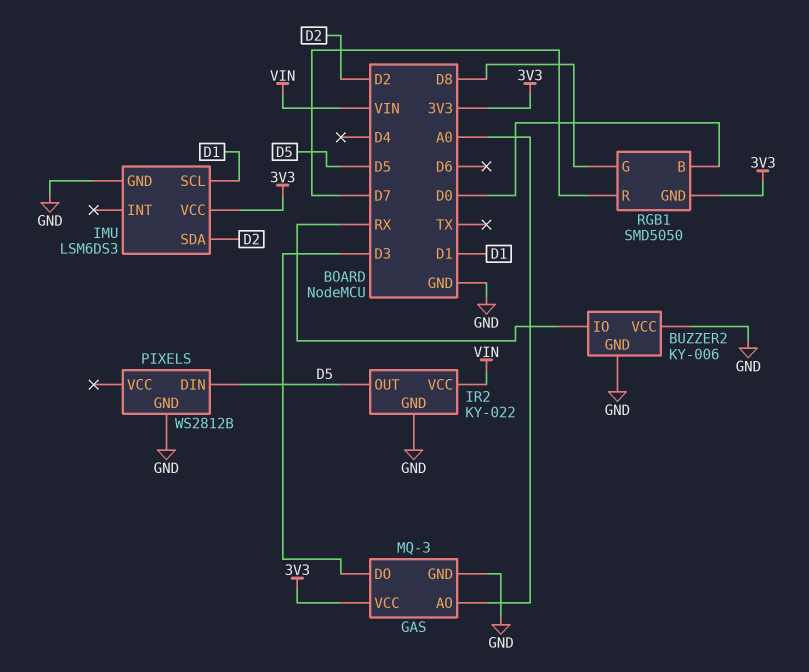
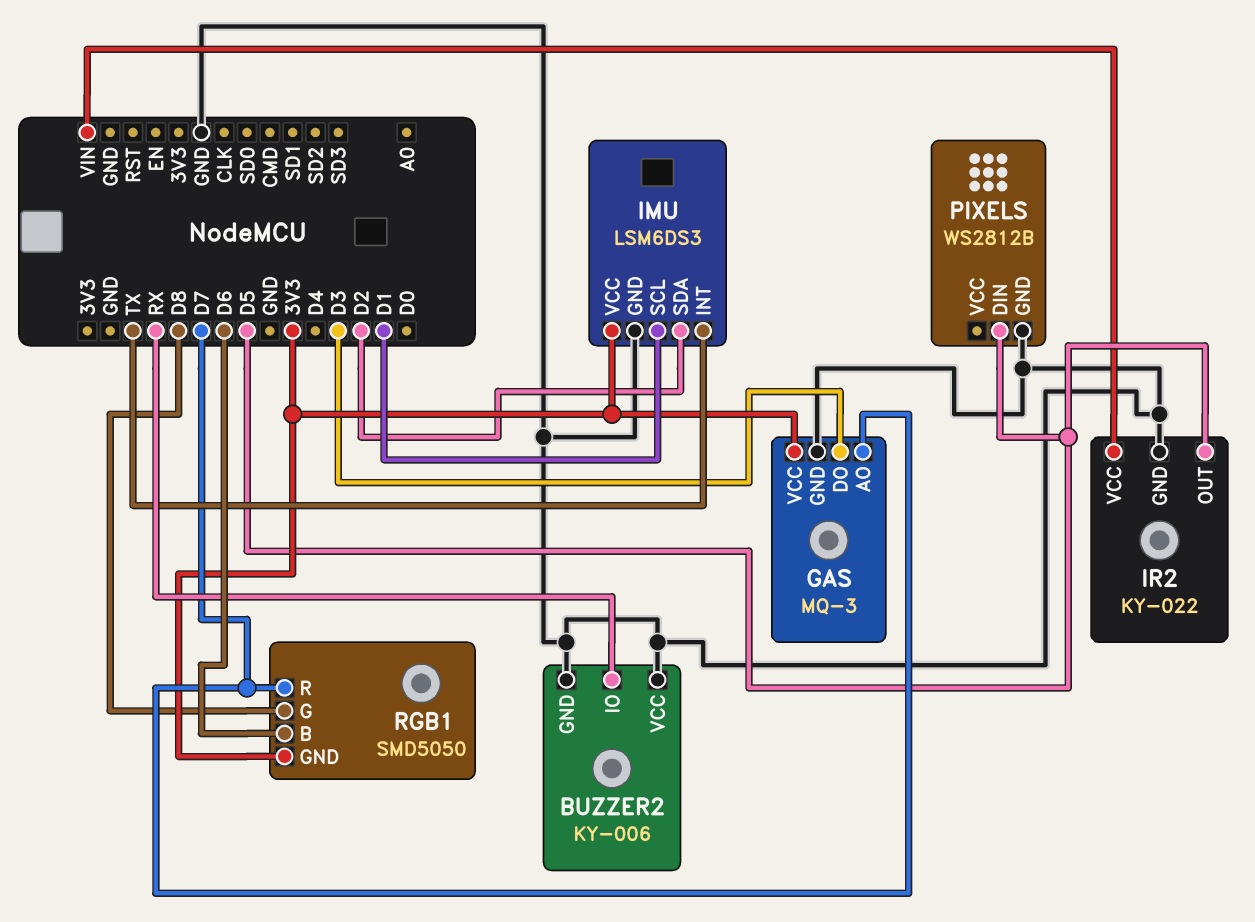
GAS pin AO: A0 -> D7
IMU pin INT: none -> TX
RGB1 pin B: D0 -> D6

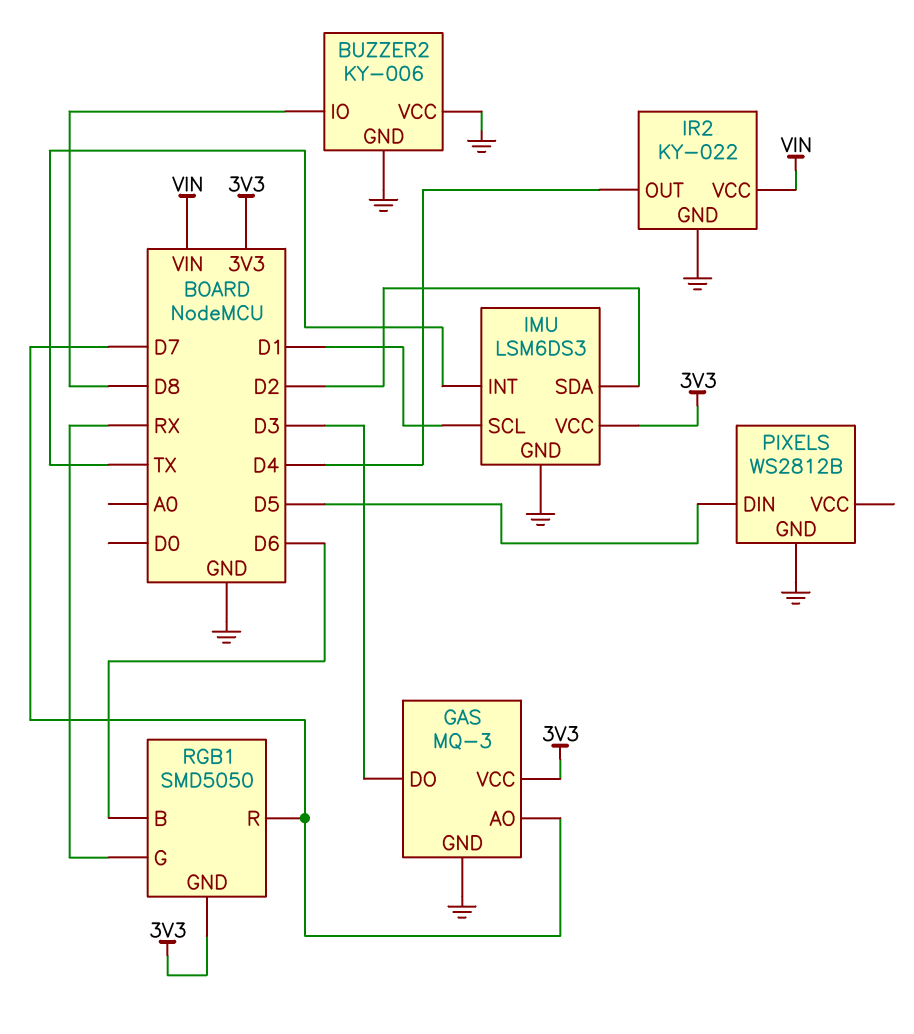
BUZZER2 pin IO: RX -> D8
IR2 pin OUT: D5 -> D4
RGB1 pin G: D8 -> RX

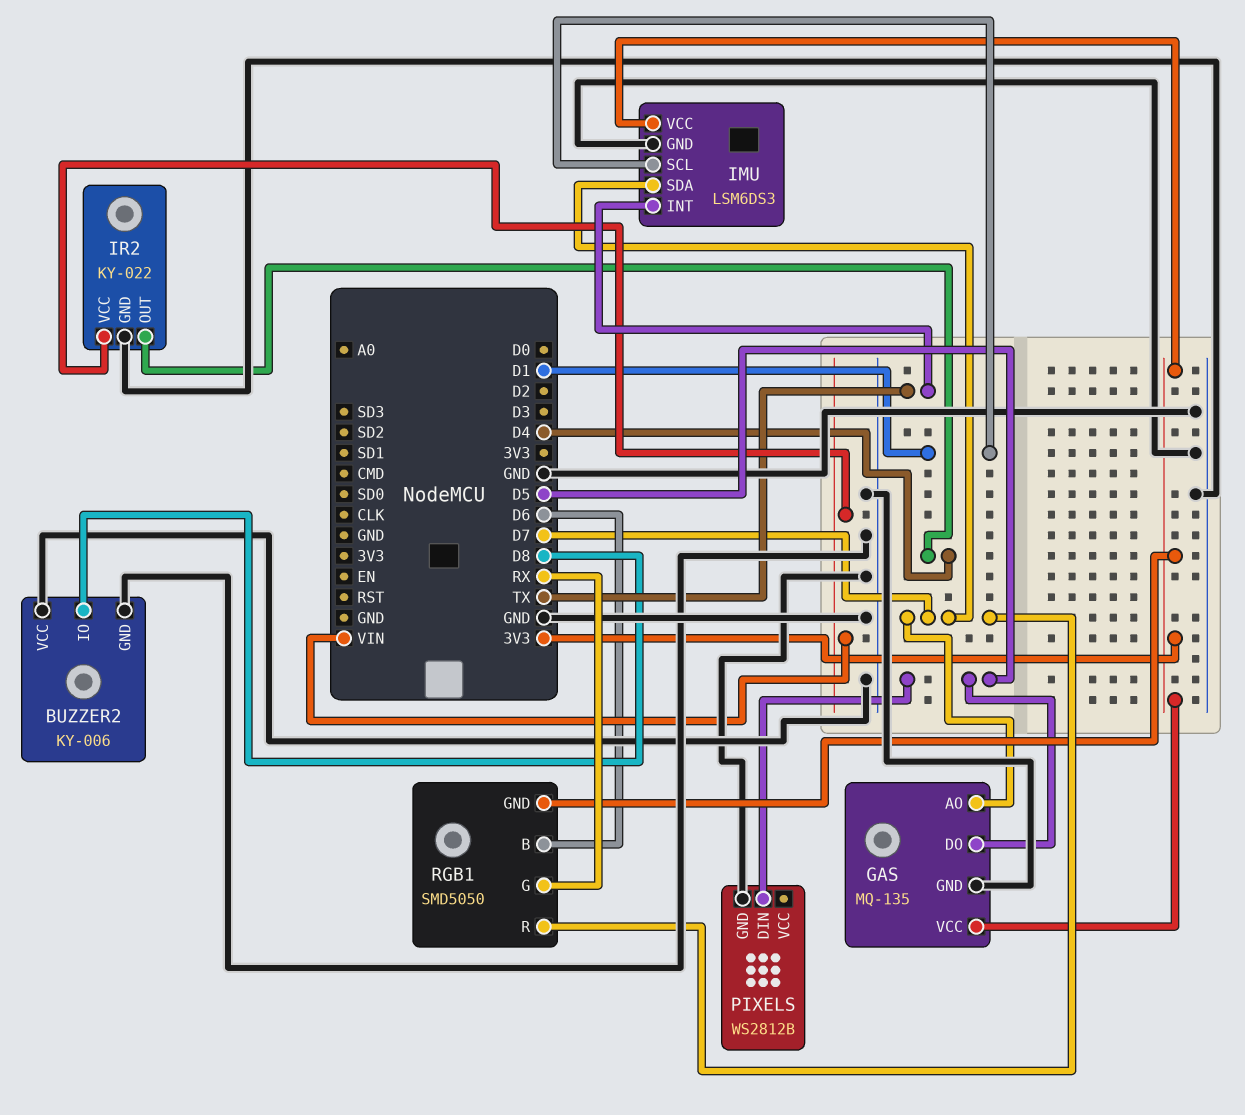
GAS: MQ-3 -> MQ-135
GAS pin DO: D3 -> D5
IMU pin SDA: D2 -> D7

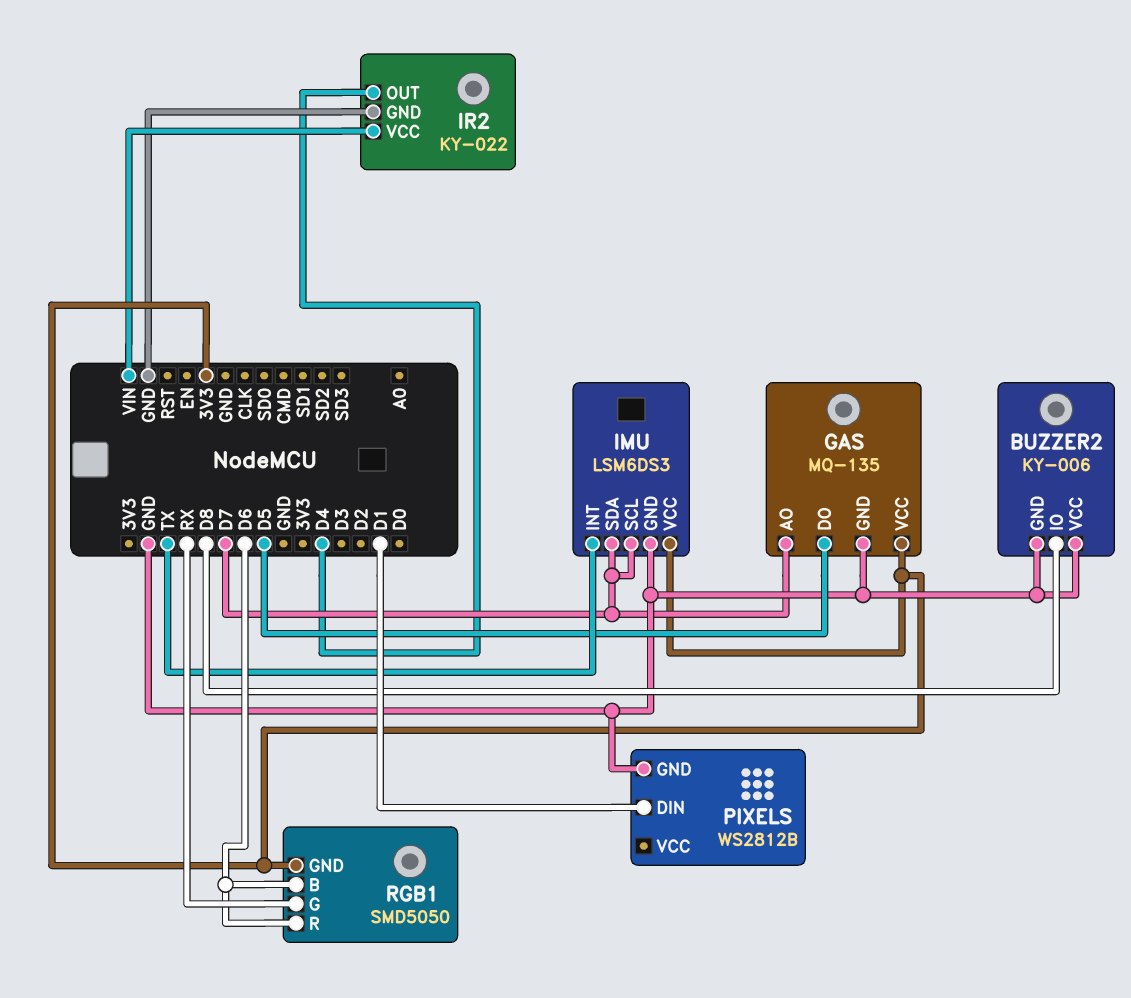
IMU pin SCL: D1 -> D7
PIXELS pin DIN: D5 -> D1
RGB1 pin R: D7 -> D6

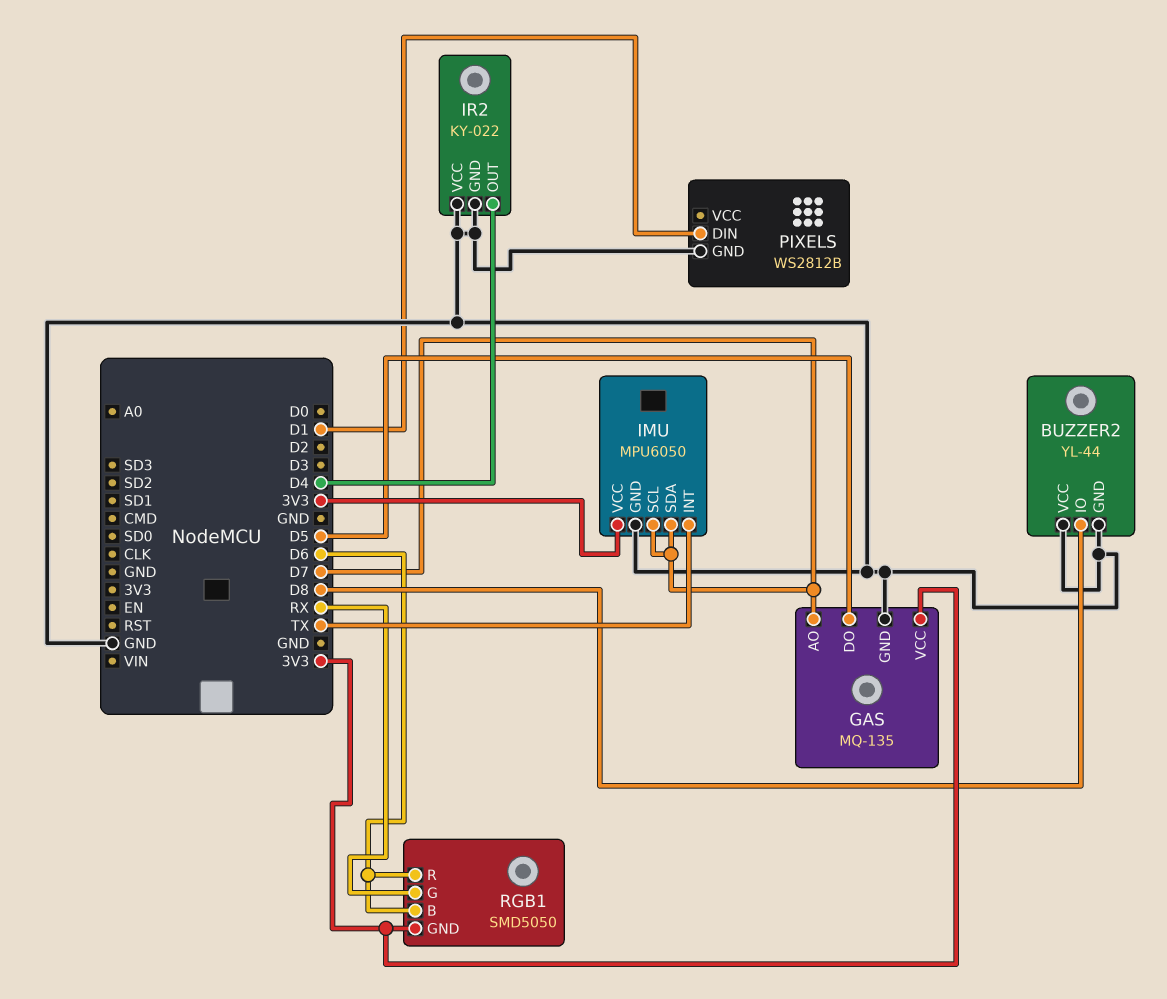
BUZZER2: KY-006 -> YL-44
IMU: LSM6DS3 -> MPU6050
IR2 pin VCC: VIN -> GND

